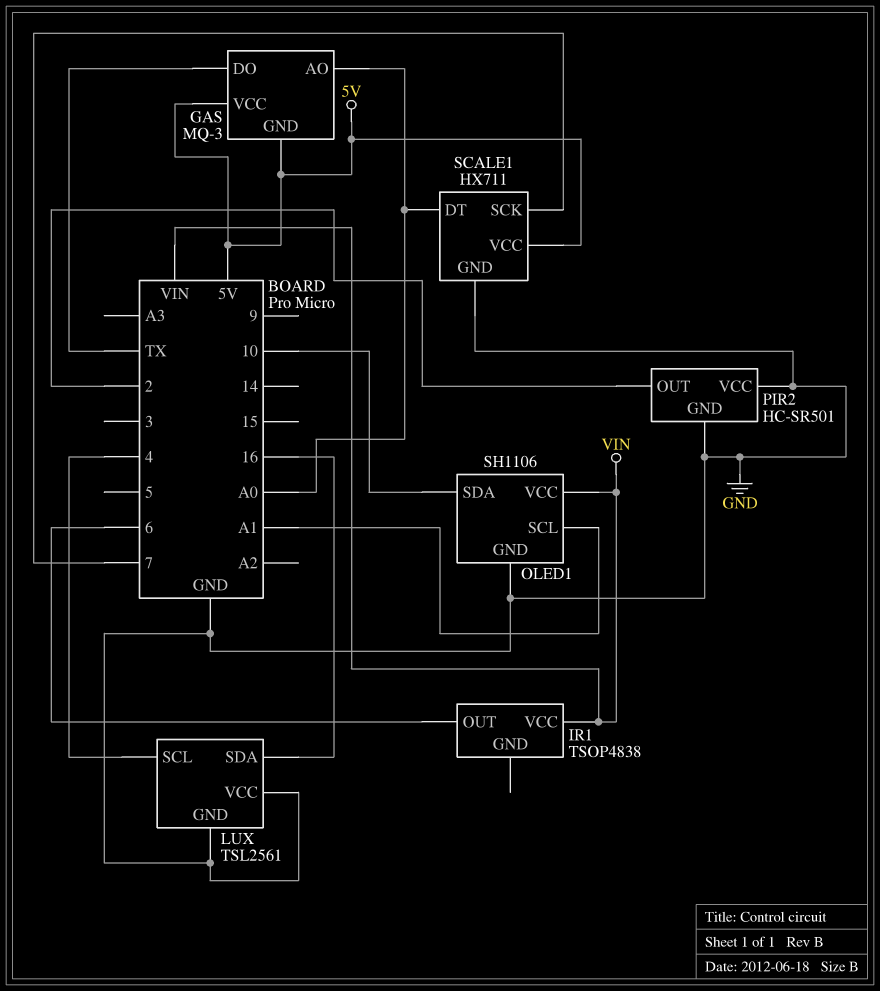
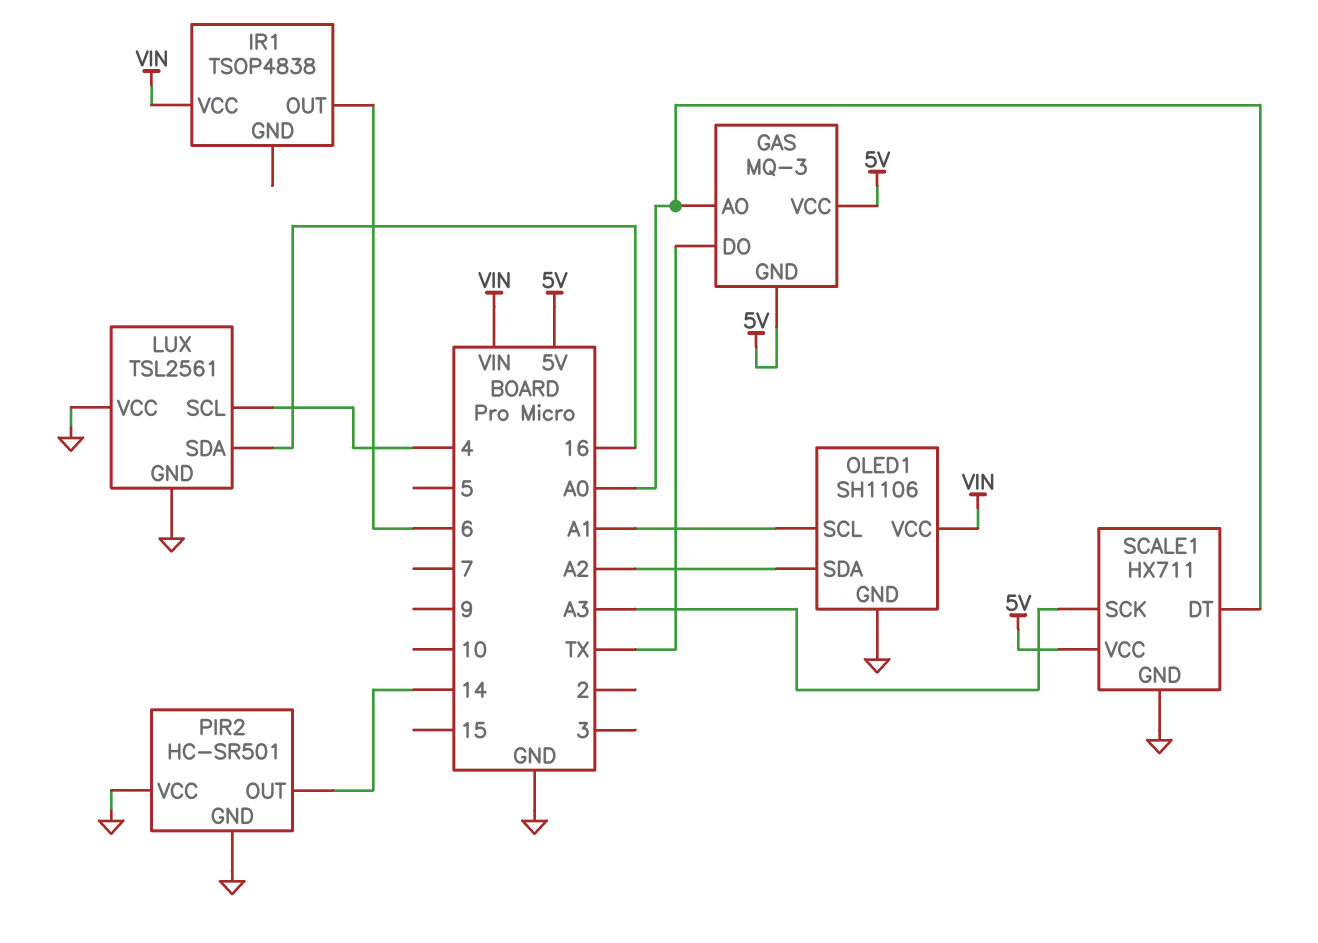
OLED1 pin SDA: 10 -> A2
PIR2 pin OUT: 2 -> 14
SCALE1 pin SCK: 7 -> A3

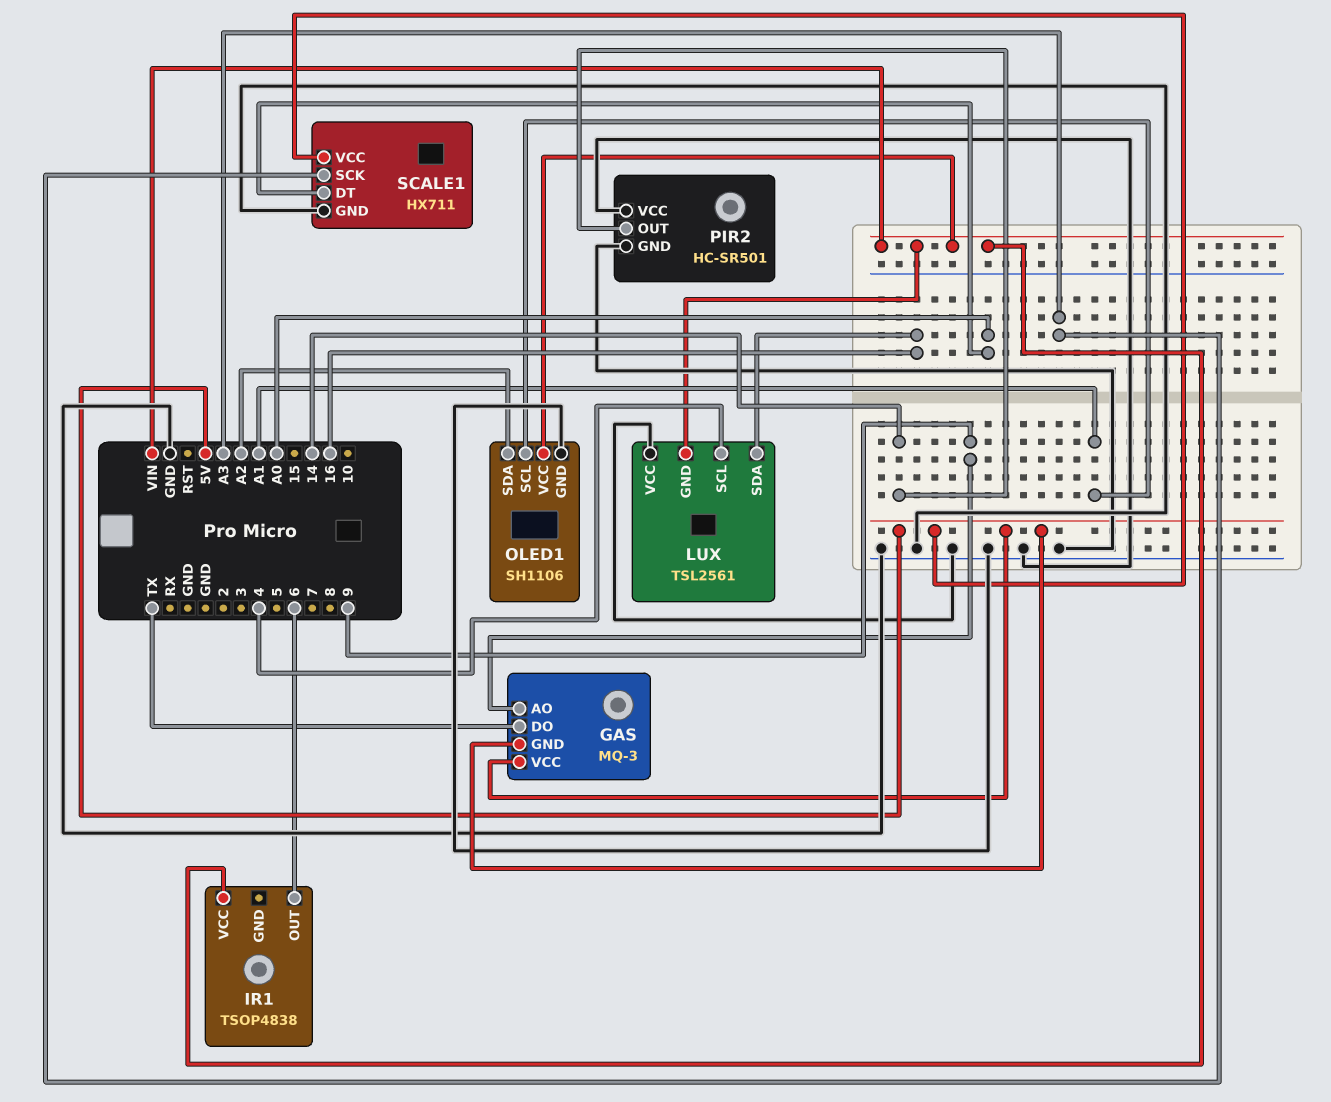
GAS pin AO: A0 -> 9
LUX pin GND: GND -> VIN

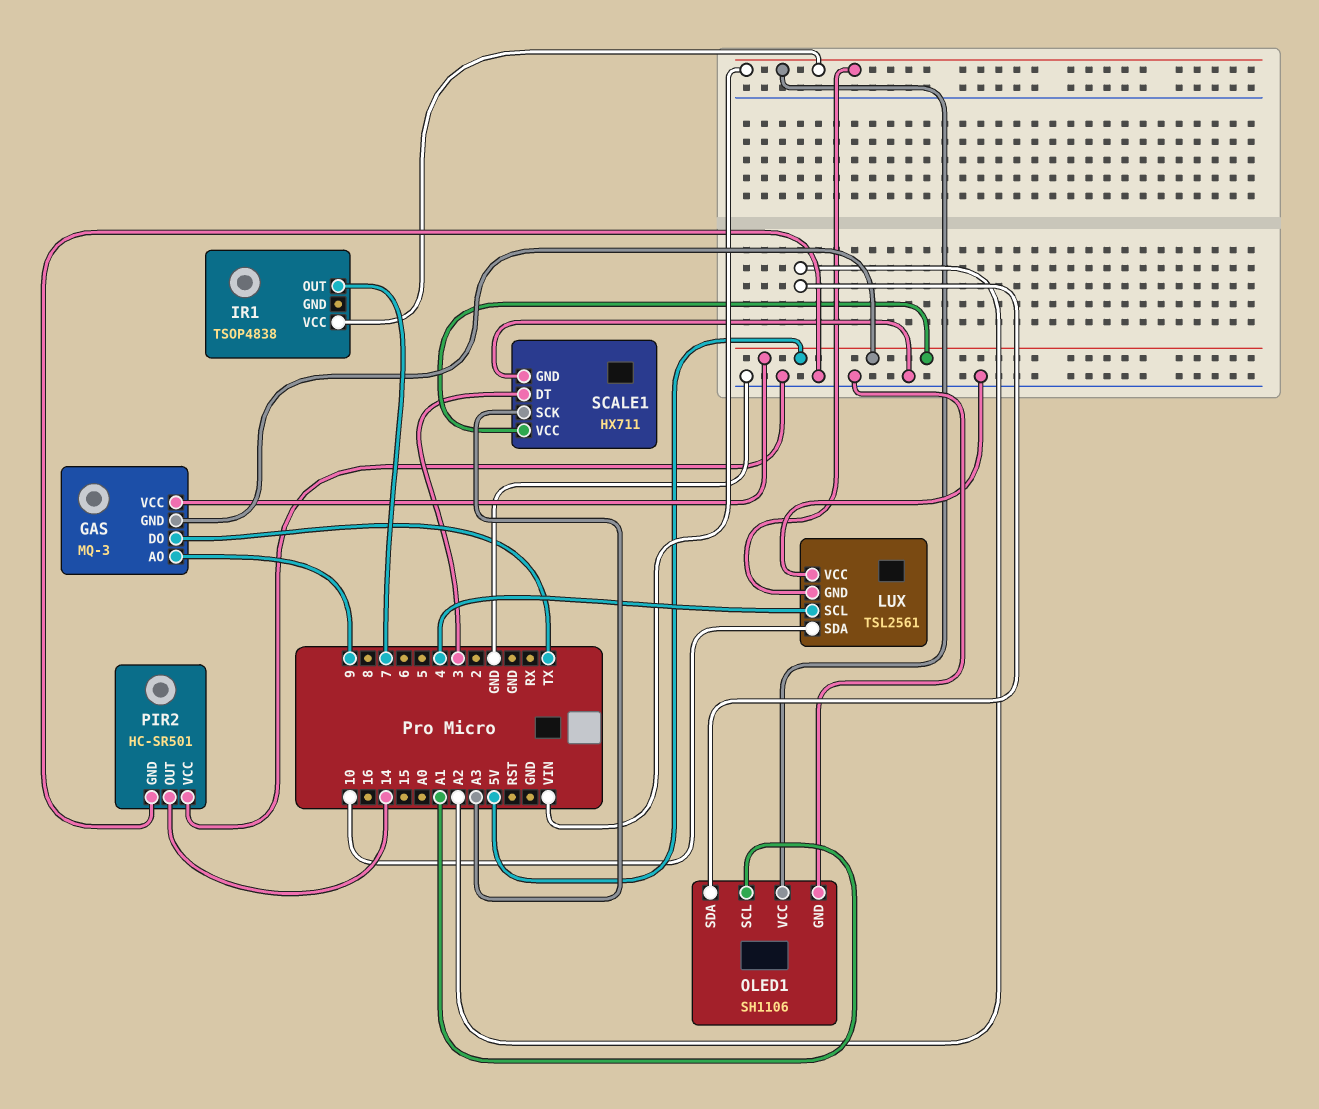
IR1 pin OUT: 6 -> 7
LUX pin SDA: 16 -> 10
SCALE1 pin DT: A0 -> 3

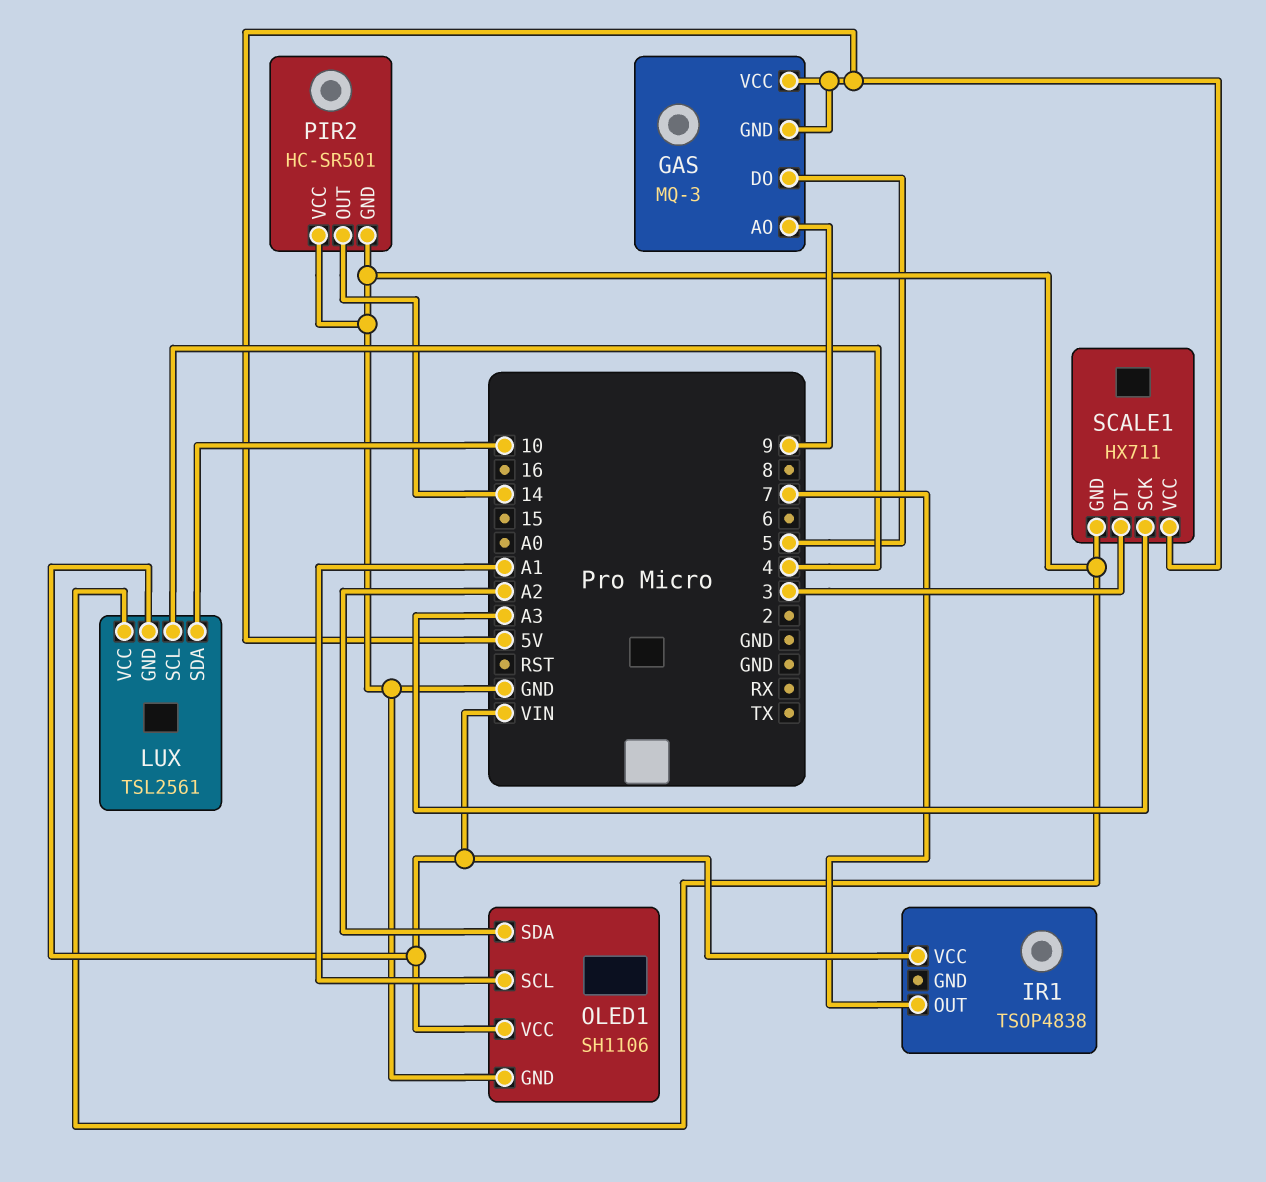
GAS pin DO: TX -> 5

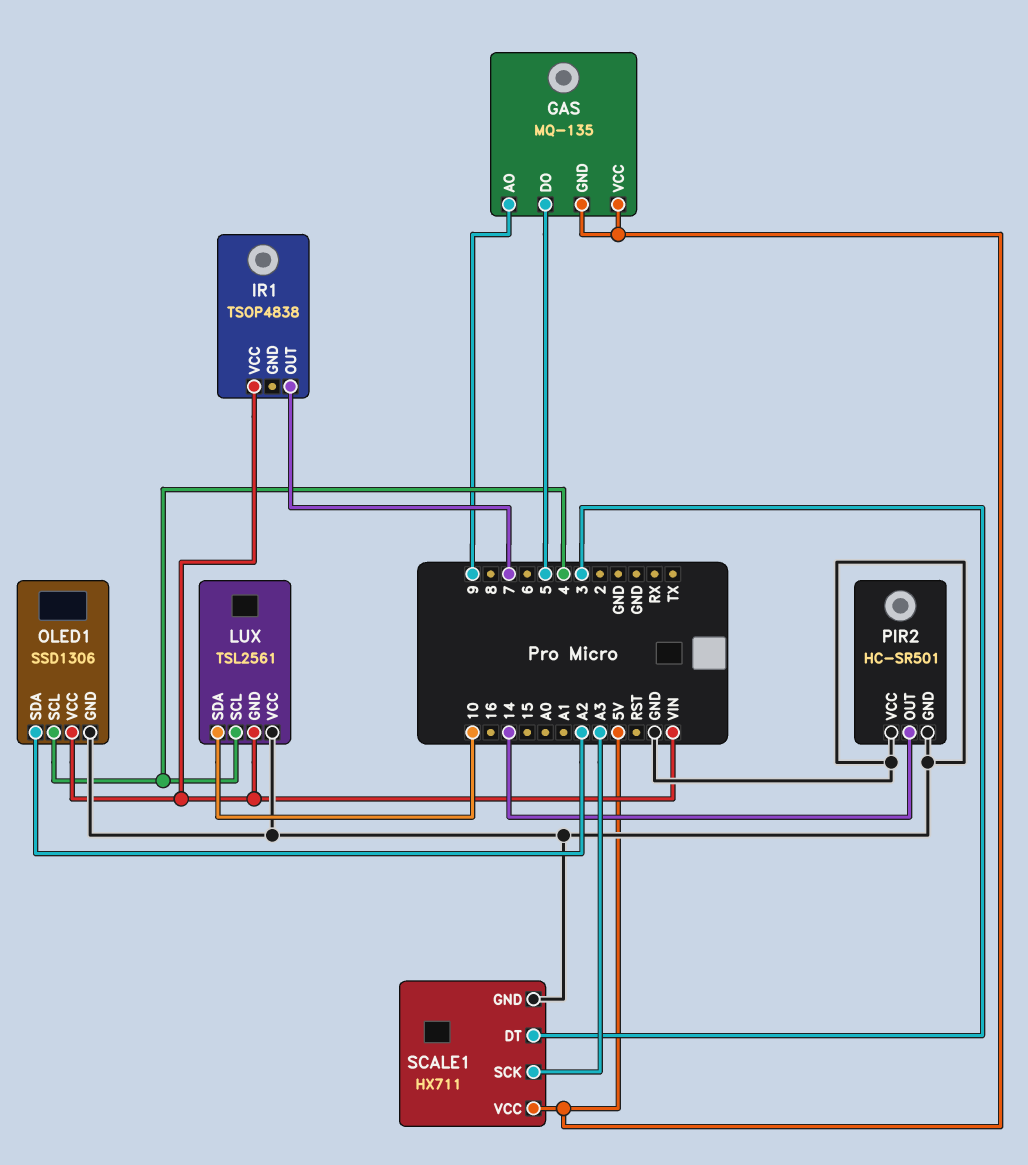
GAS: MQ-3 -> MQ-135
OLED1: SH1106 -> SSD1306
OLED1 pin SCL: A1 -> 4

